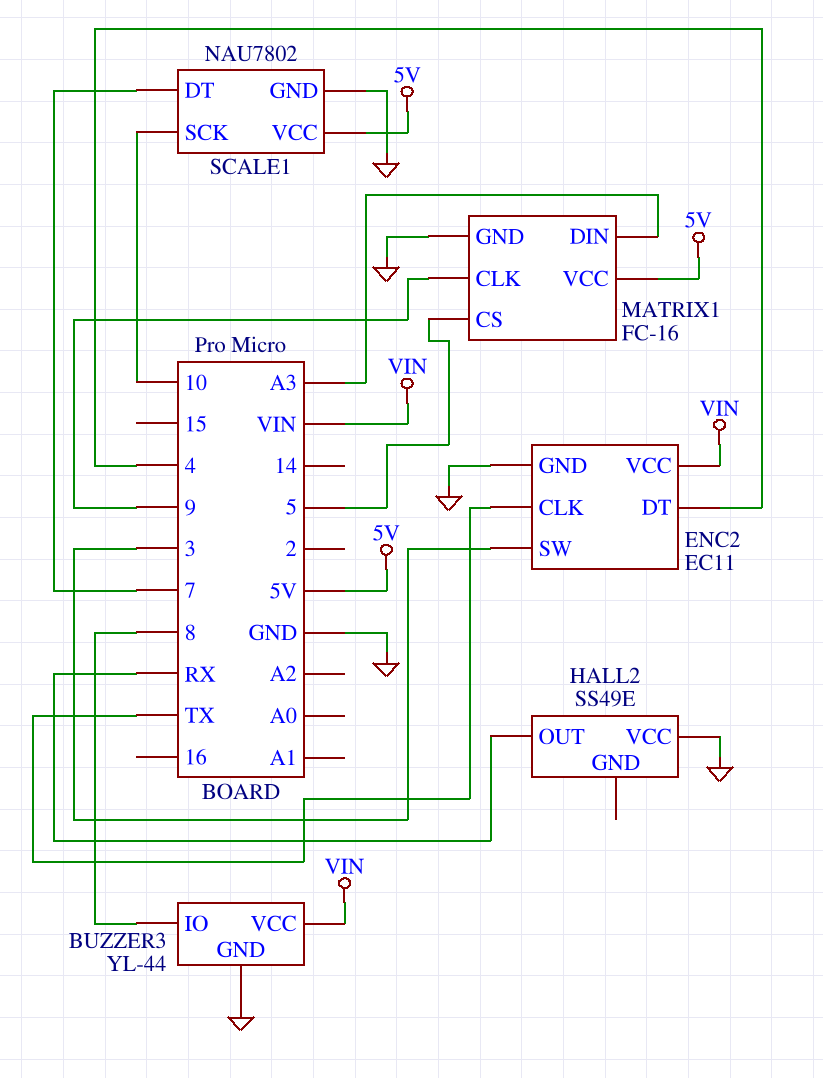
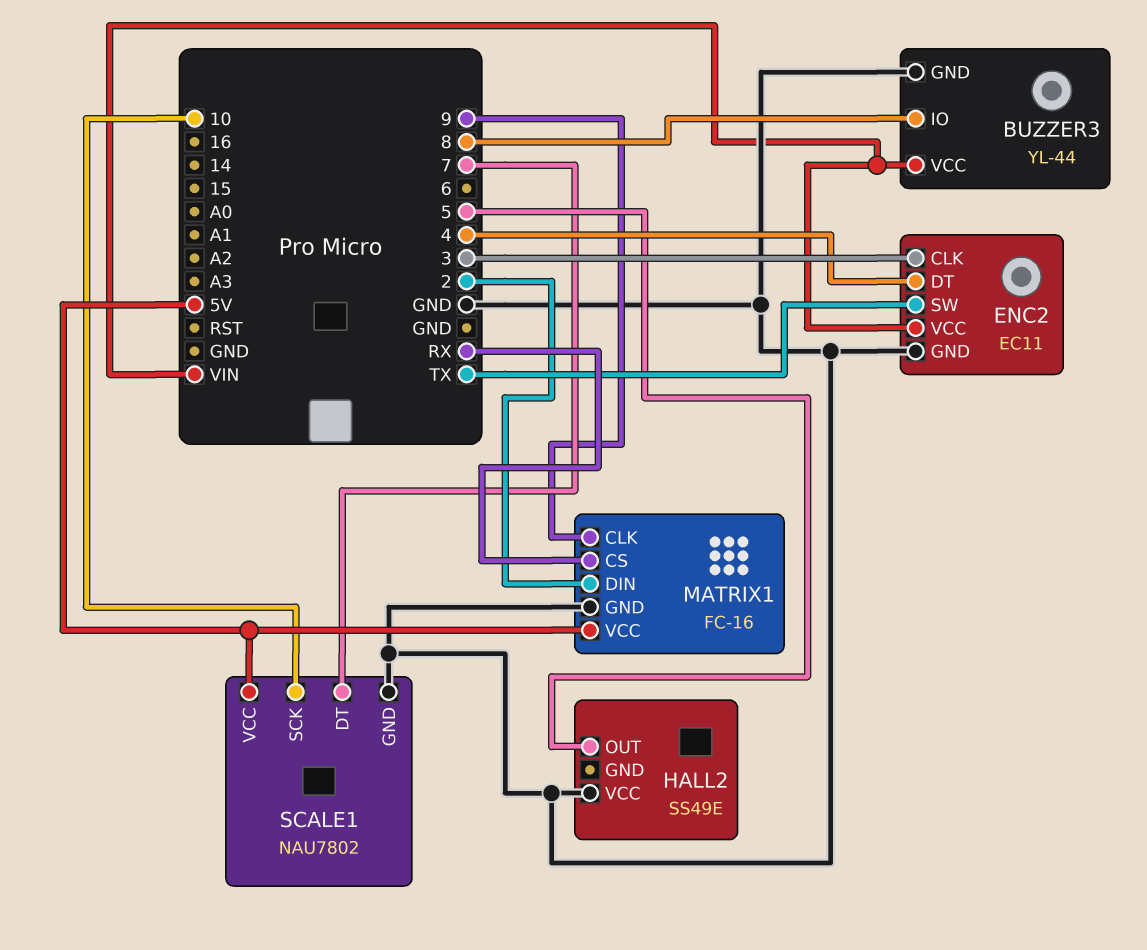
ENC2 pin CLK: TX -> 3
ENC2 pin SW: 3 -> TX
HALL2 pin OUT: RX -> 5
MATRIX1 pin CS: 5 -> RX
MATRIX1 pin DIN: A3 -> 2

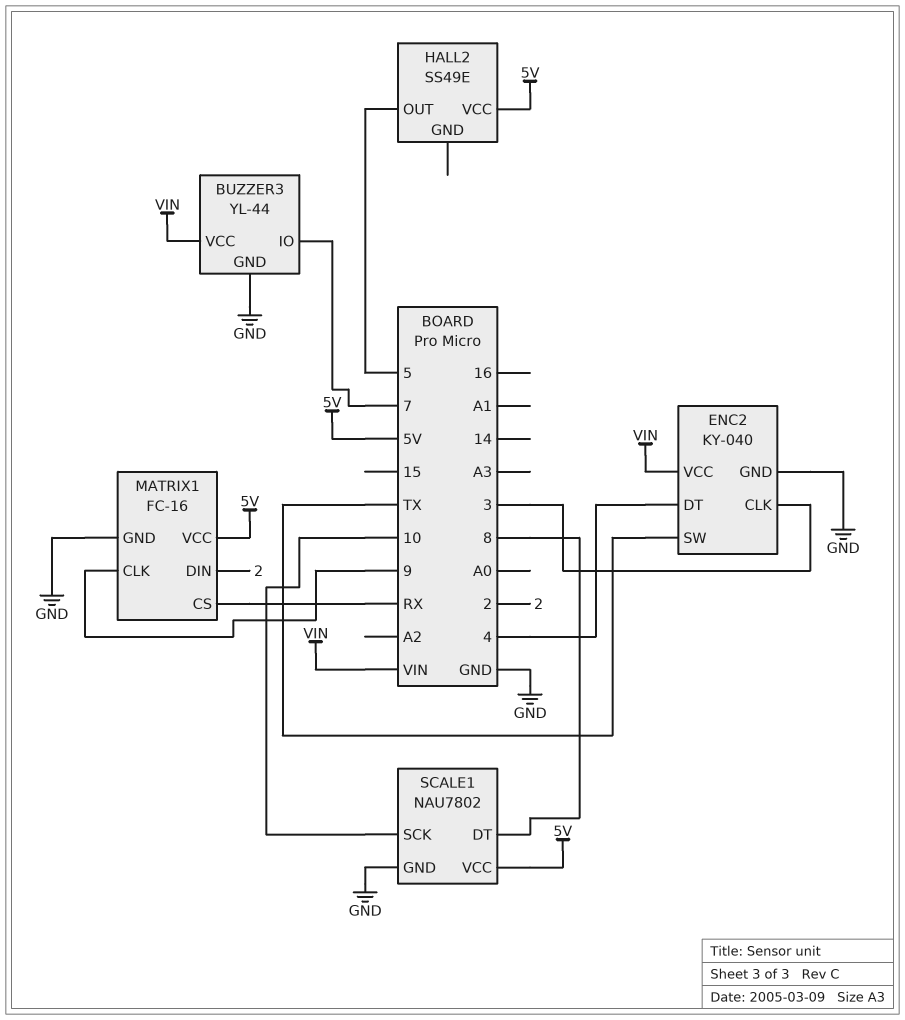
BUZZER3 pin IO: 8 -> 7
ENC2: EC11 -> KY-040
HALL2 pin VCC: GND -> 5V
SCALE1 pin DT: 7 -> 8

